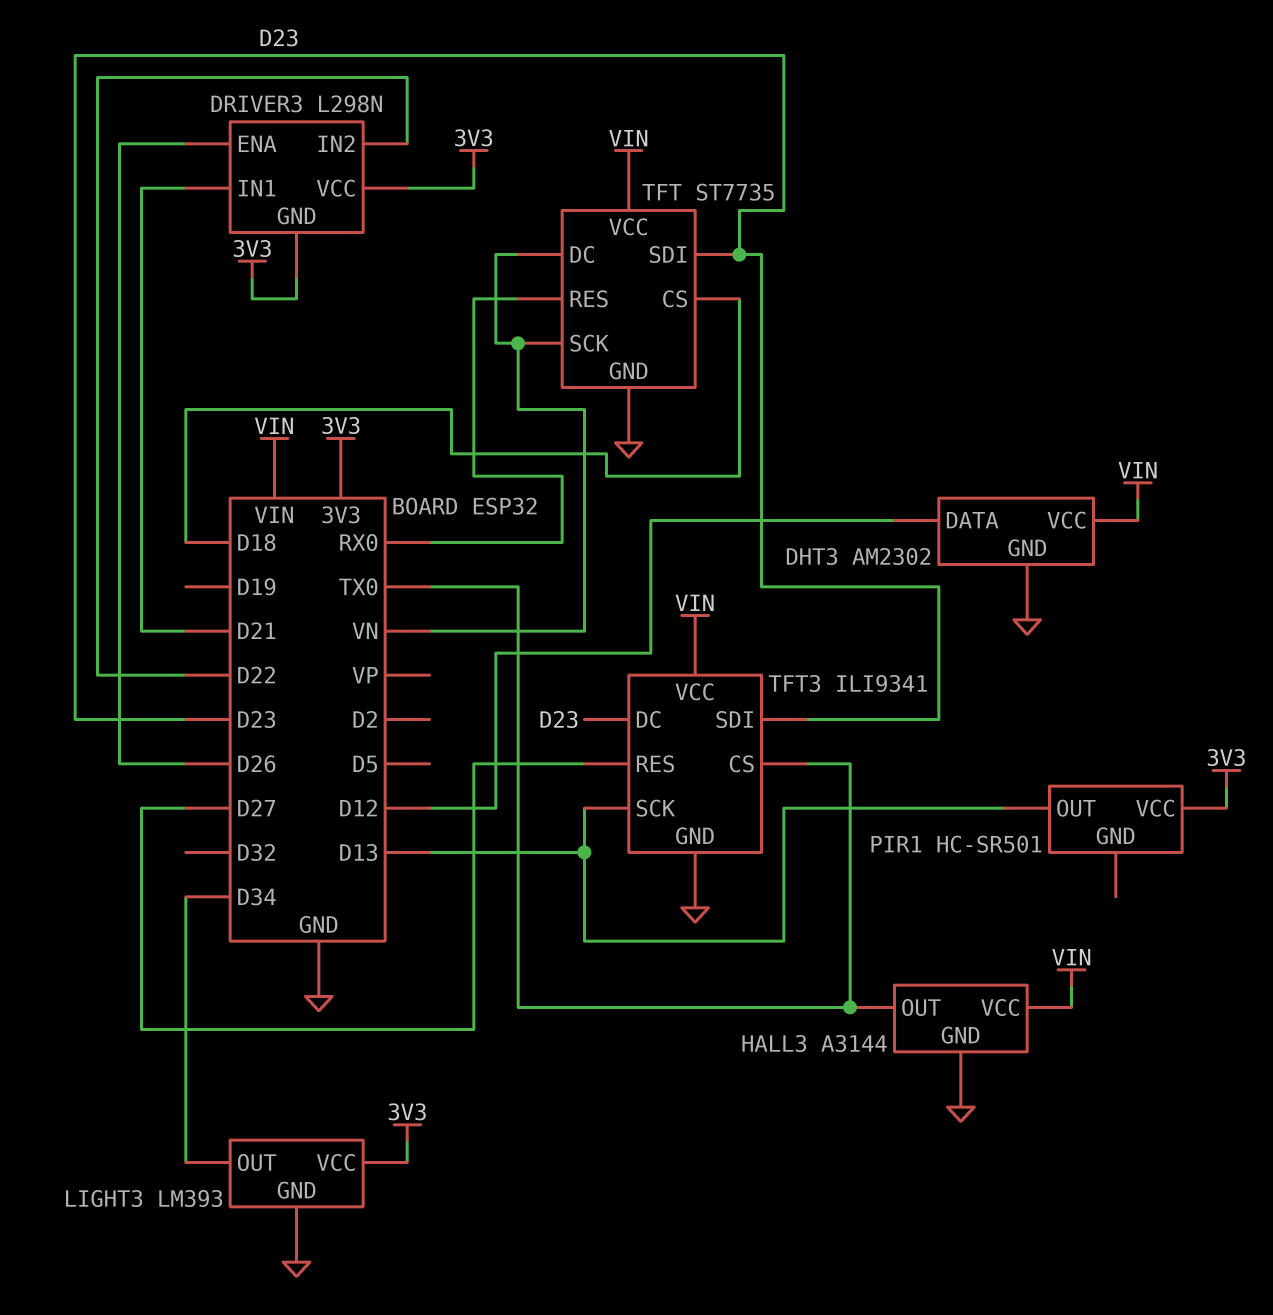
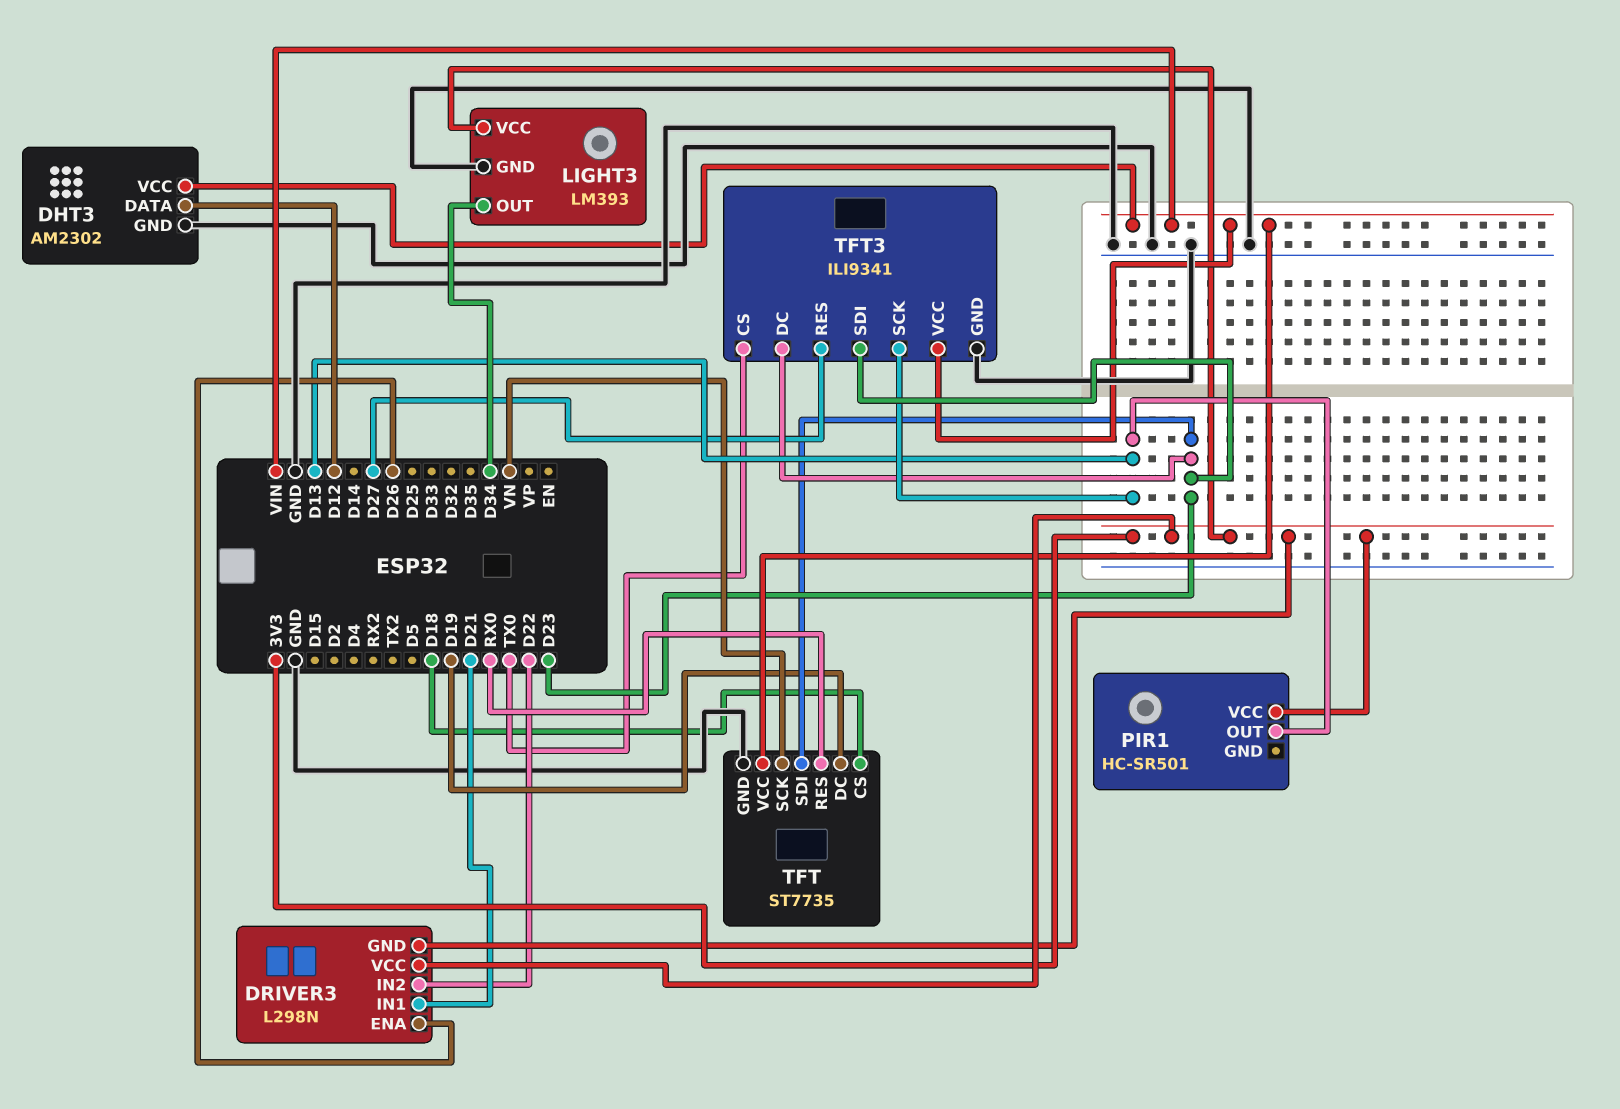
HALL3: A3144 -> none
HALL3 pin GND: GND -> none
HALL3 pin OUT: TX0 -> none
HALL3 pin VCC: VIN -> none
TFT pin DC: VN -> D19

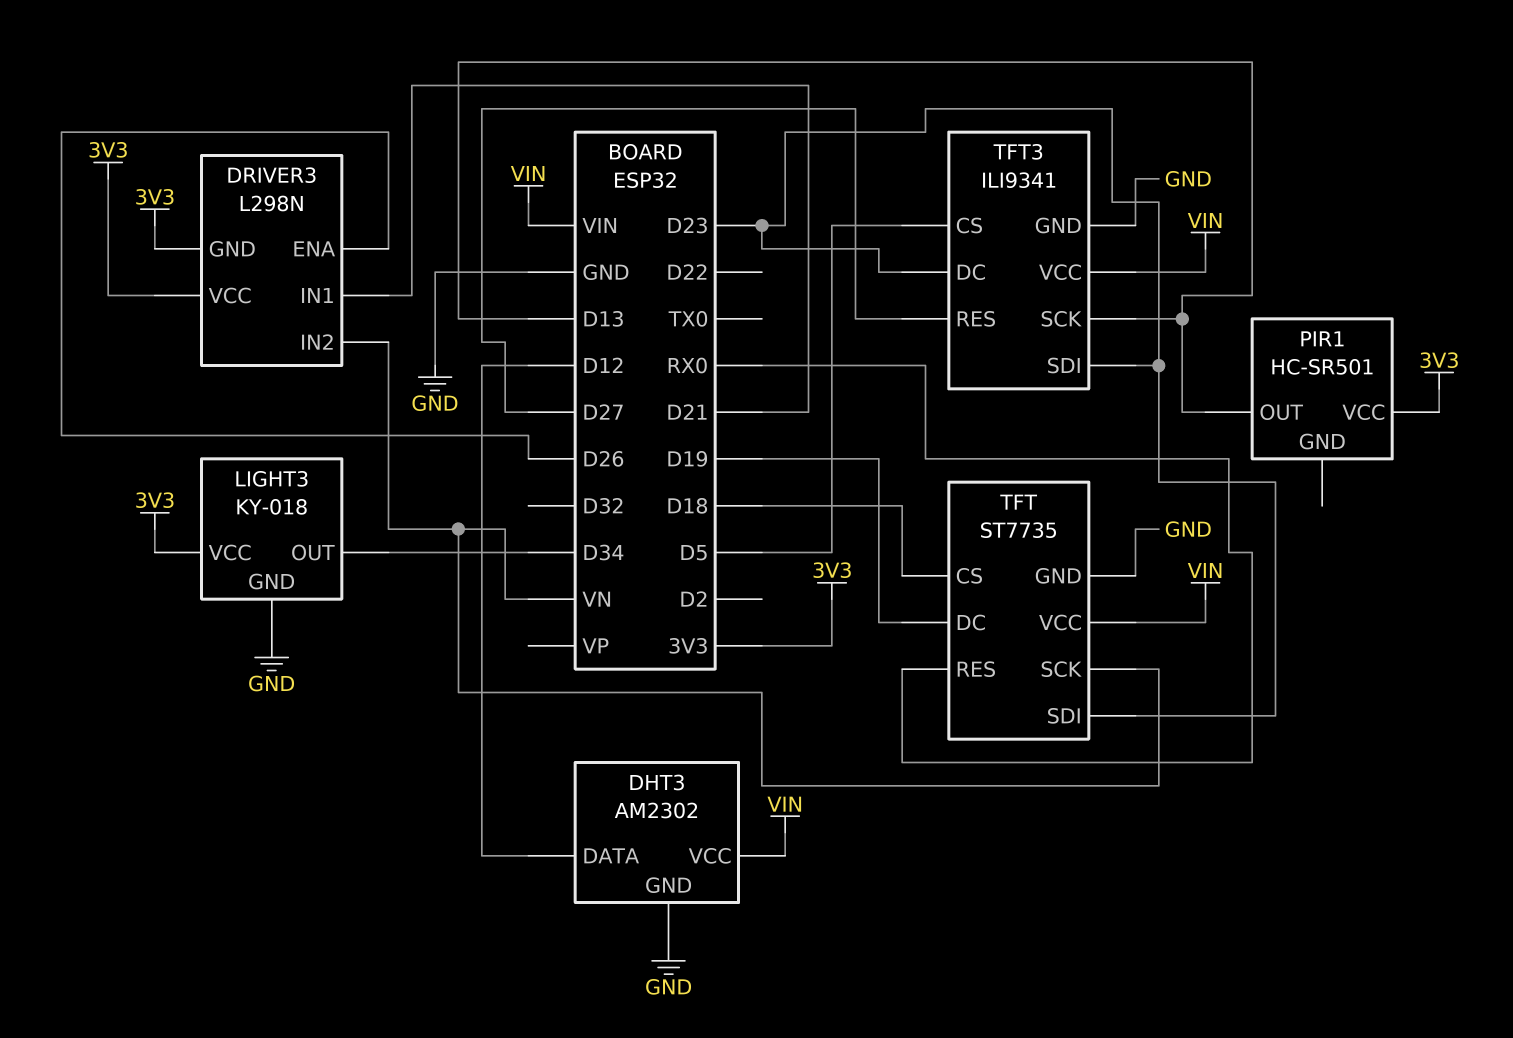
DRIVER3 pin IN2: D22 -> VN
LIGHT3: LM393 -> KY-018
TFT3 pin CS: TX0 -> D5

